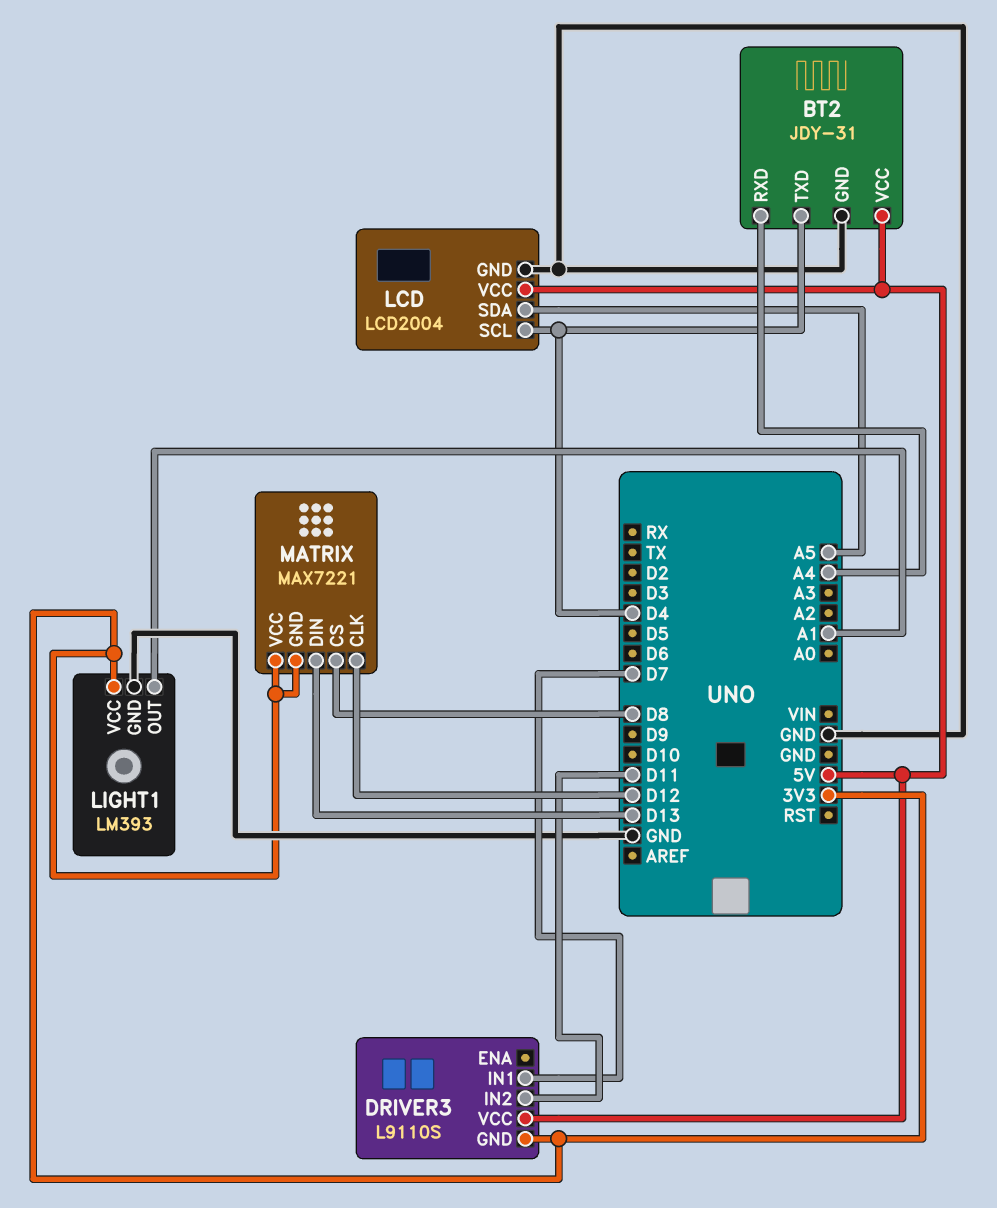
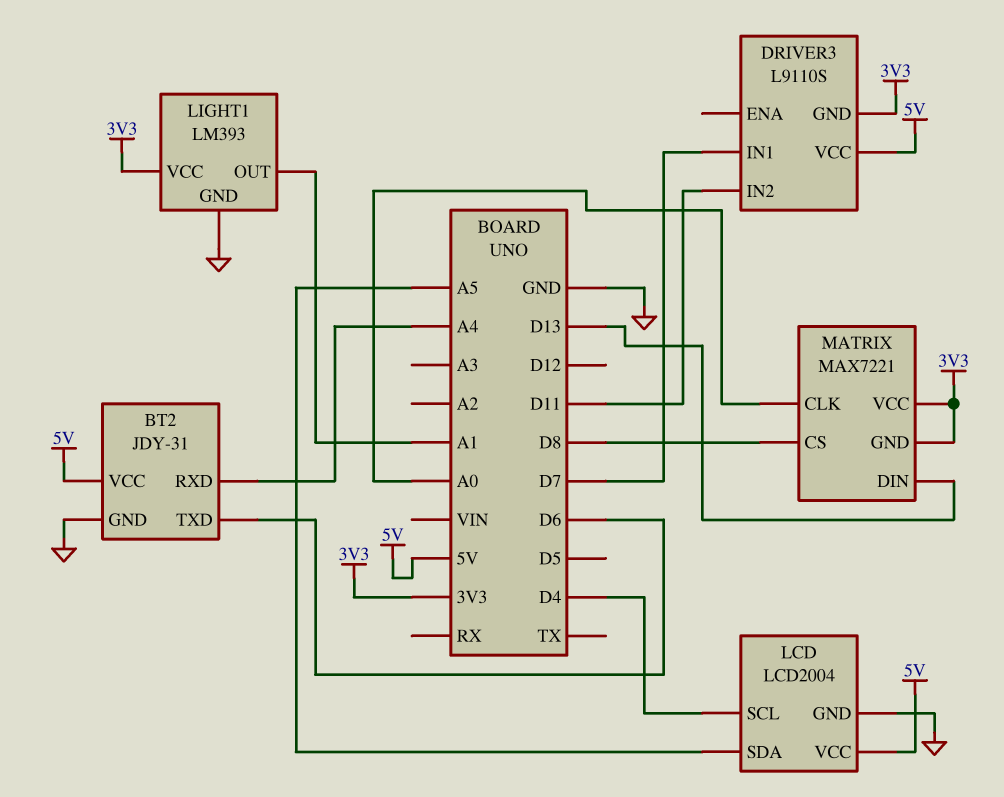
BT2 pin TXD: D4 -> D6
MATRIX pin CLK: D12 -> A0

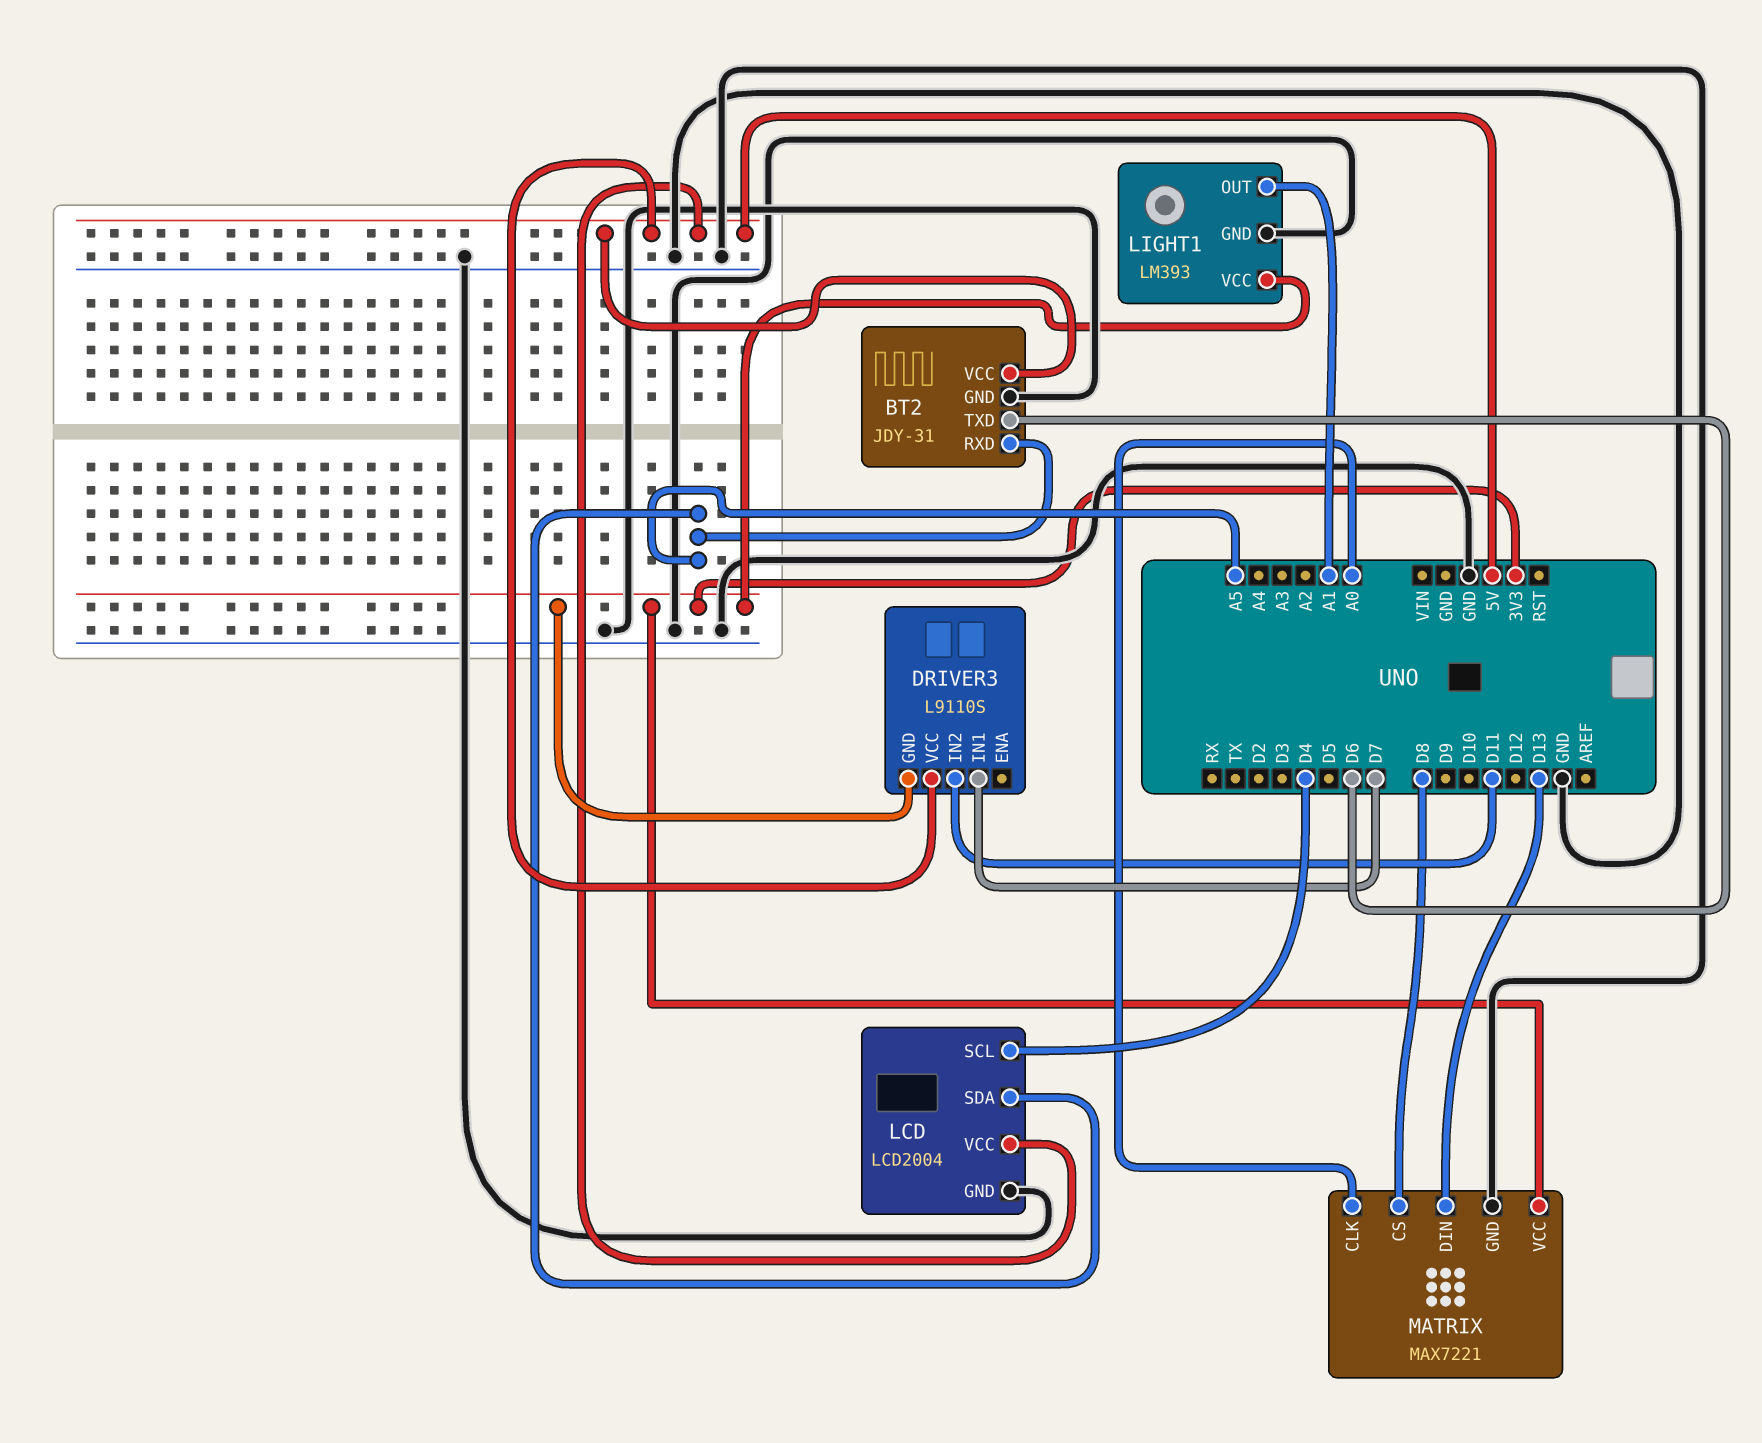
BT2 pin RXD: A4 -> A5
MATRIX pin GND: 3V3 -> GND

